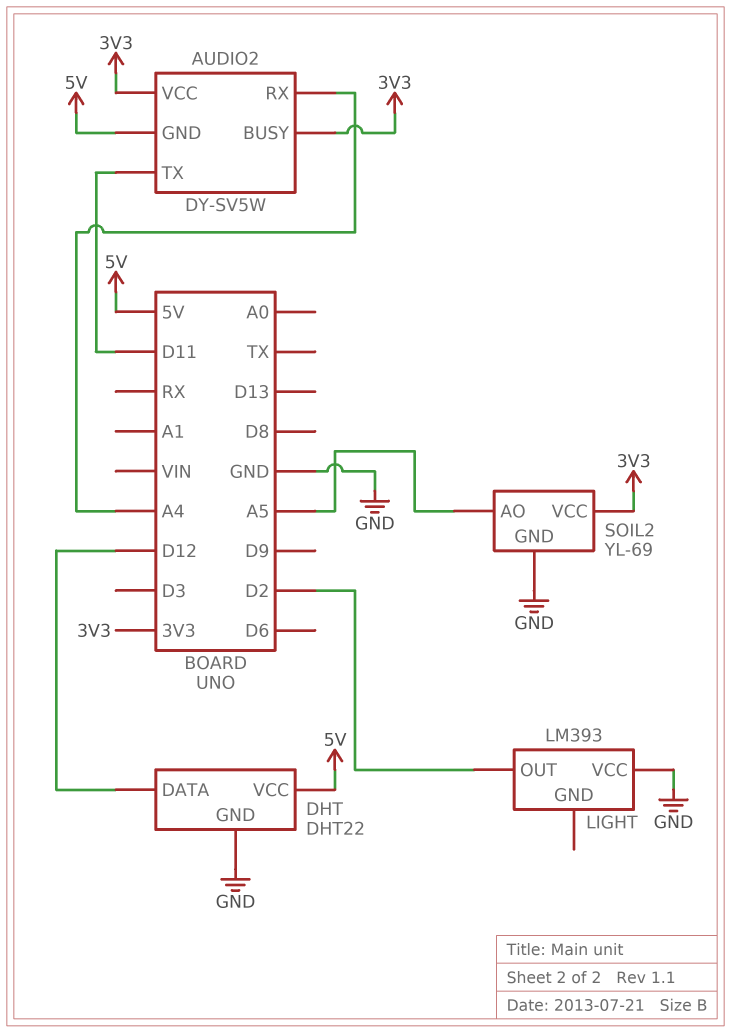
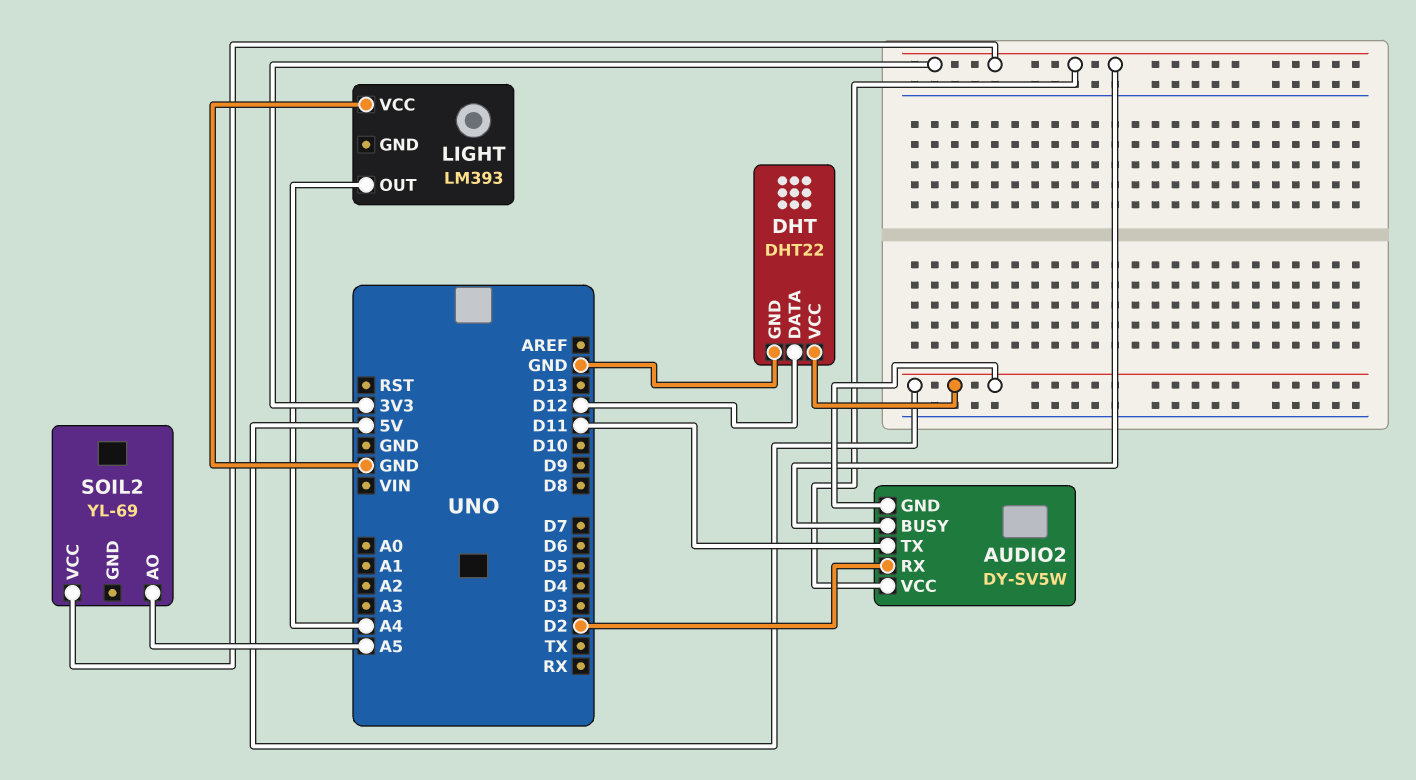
AUDIO2 pin RX: A4 -> D2
LIGHT pin OUT: D2 -> A4
SOIL2 pin GND: GND -> none

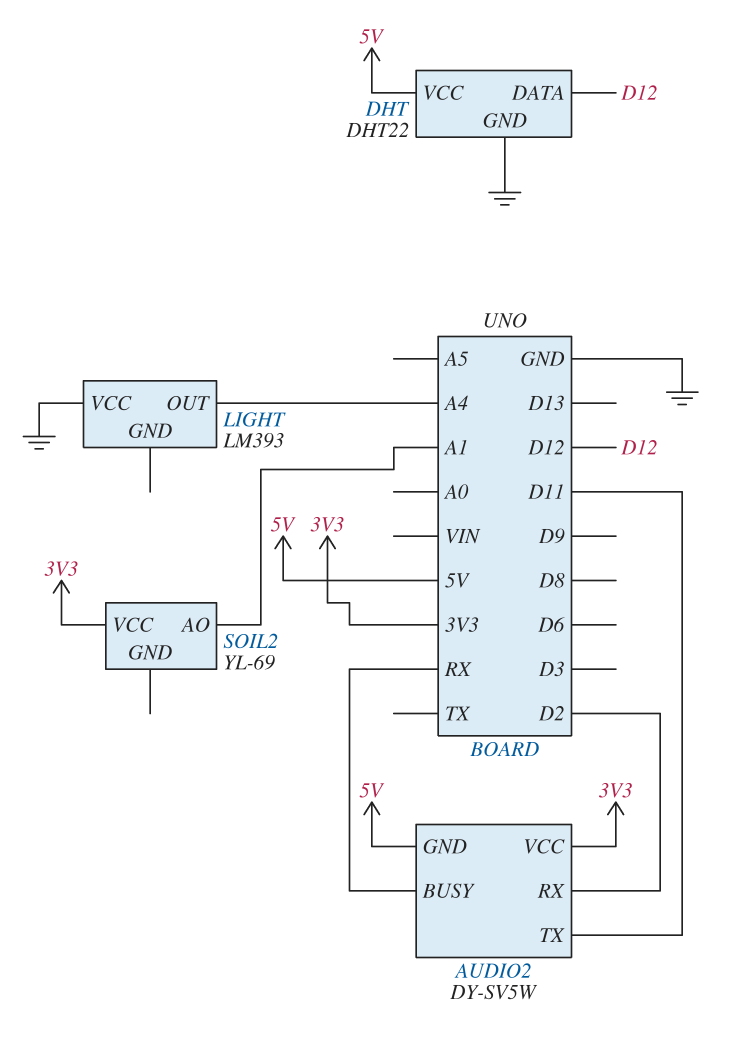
AUDIO2 pin BUSY: 3V3 -> RX
SOIL2 pin AO: A5 -> A1

